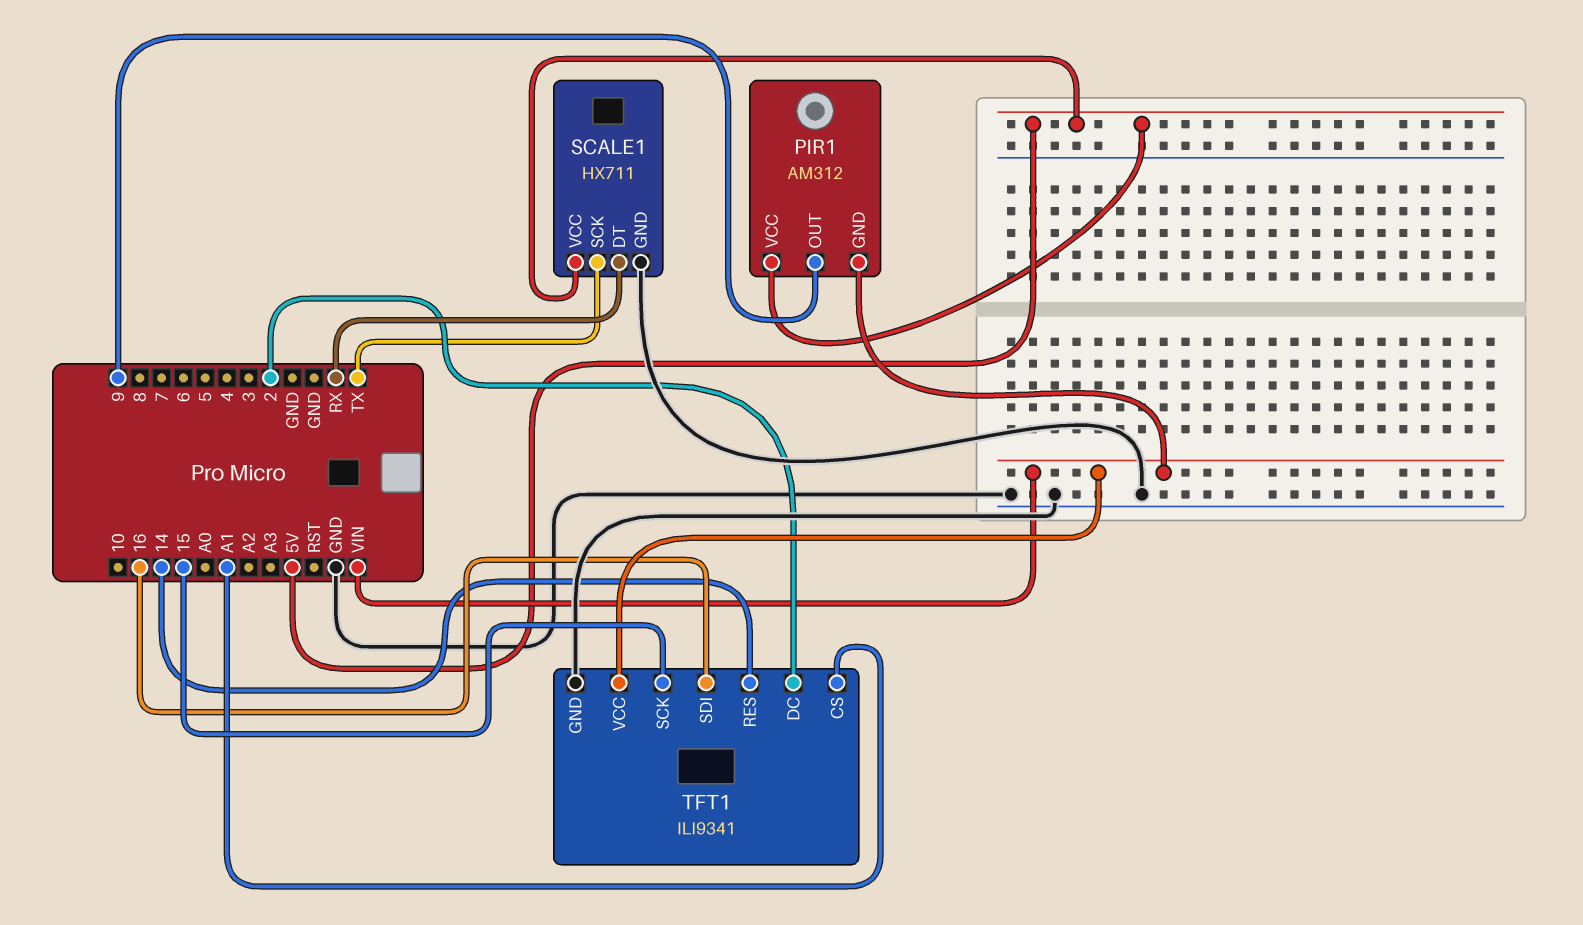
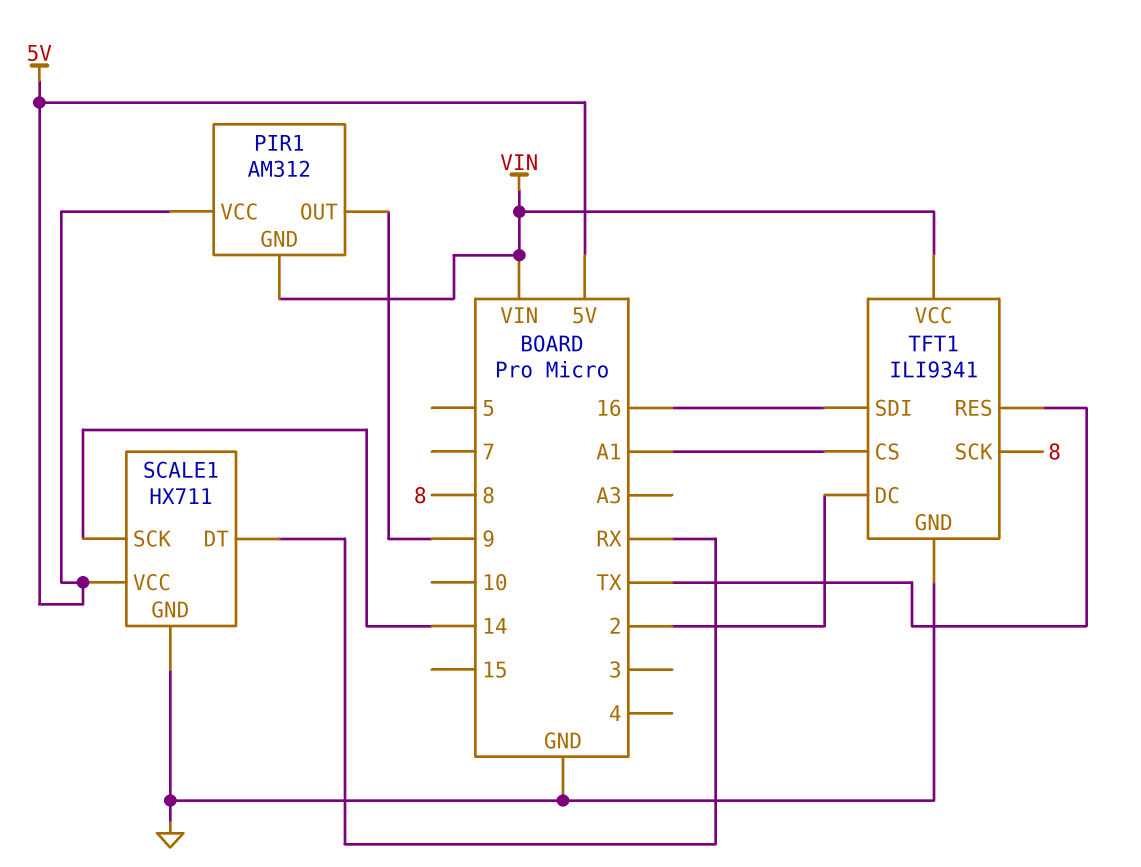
SCALE1 pin SCK: TX -> 14
TFT1 pin RES: 14 -> TX
TFT1 pin SCK: 15 -> 8

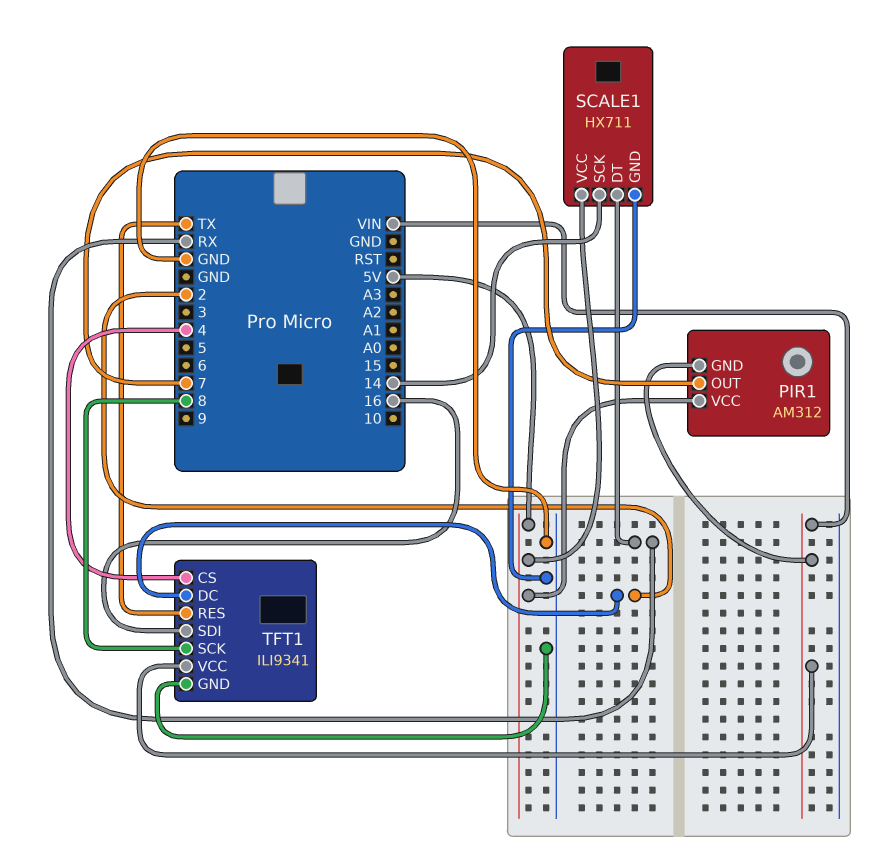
PIR1 pin OUT: 9 -> 7
TFT1 pin CS: A1 -> 4

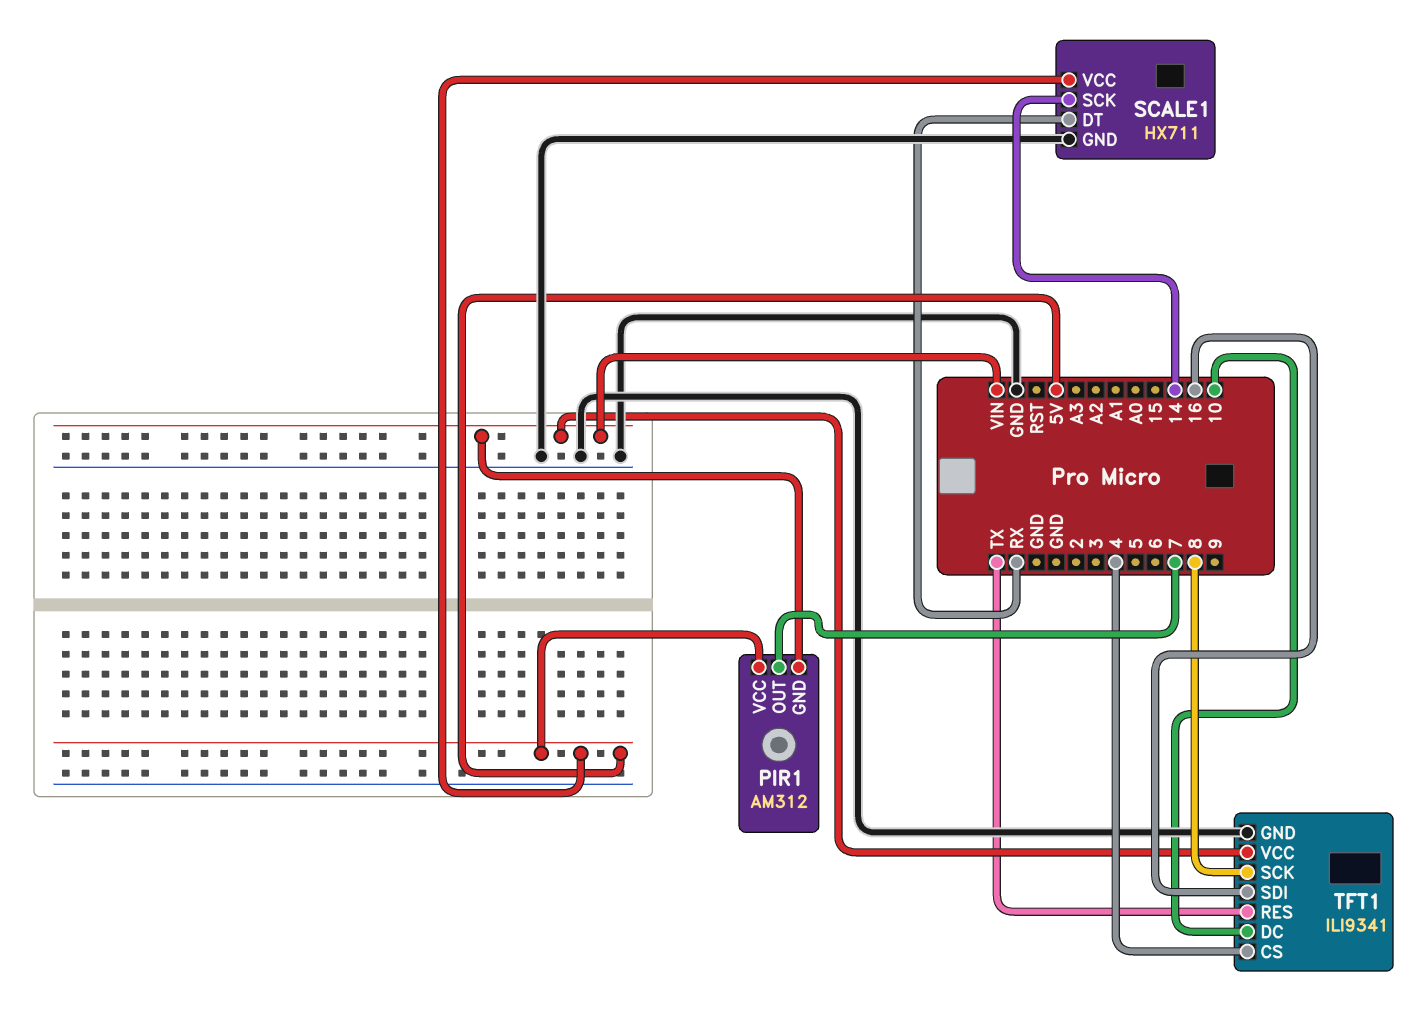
TFT1 pin DC: 2 -> 10

